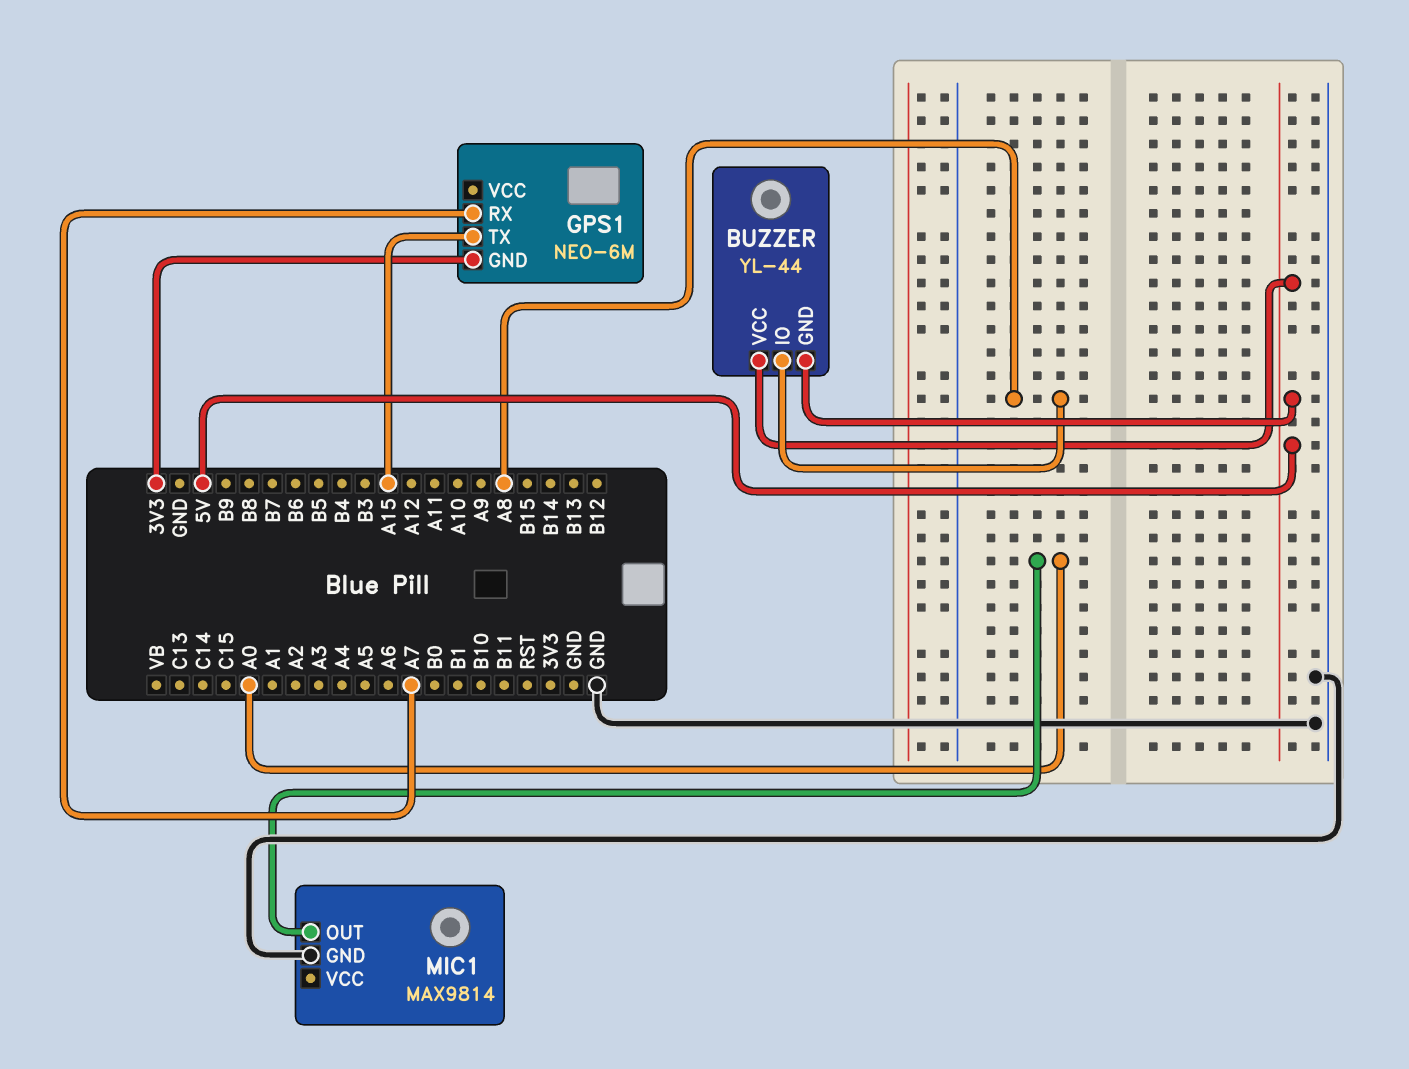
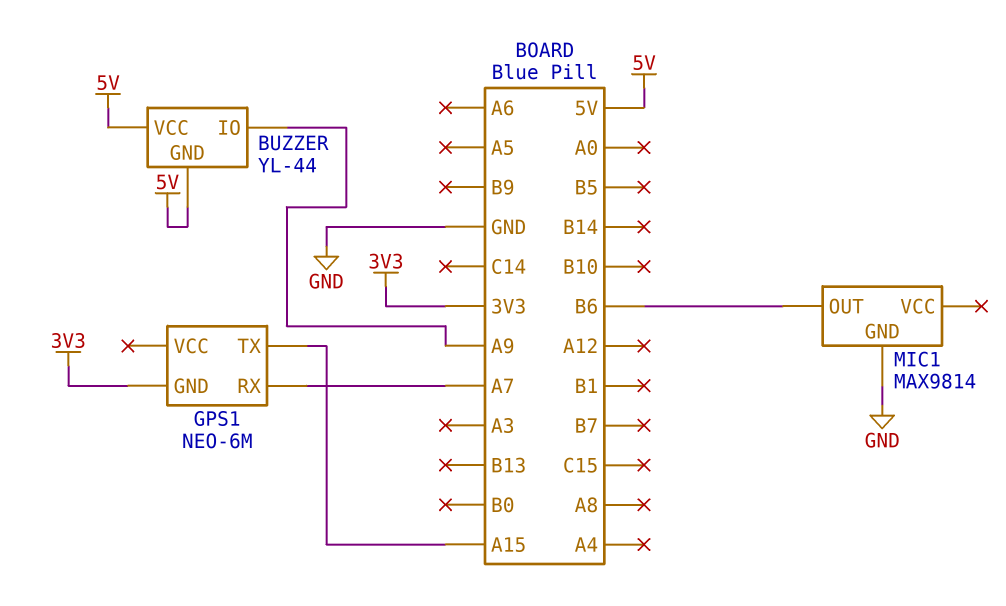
BUZZER pin IO: A8 -> A9
MIC1 pin OUT: A0 -> B6

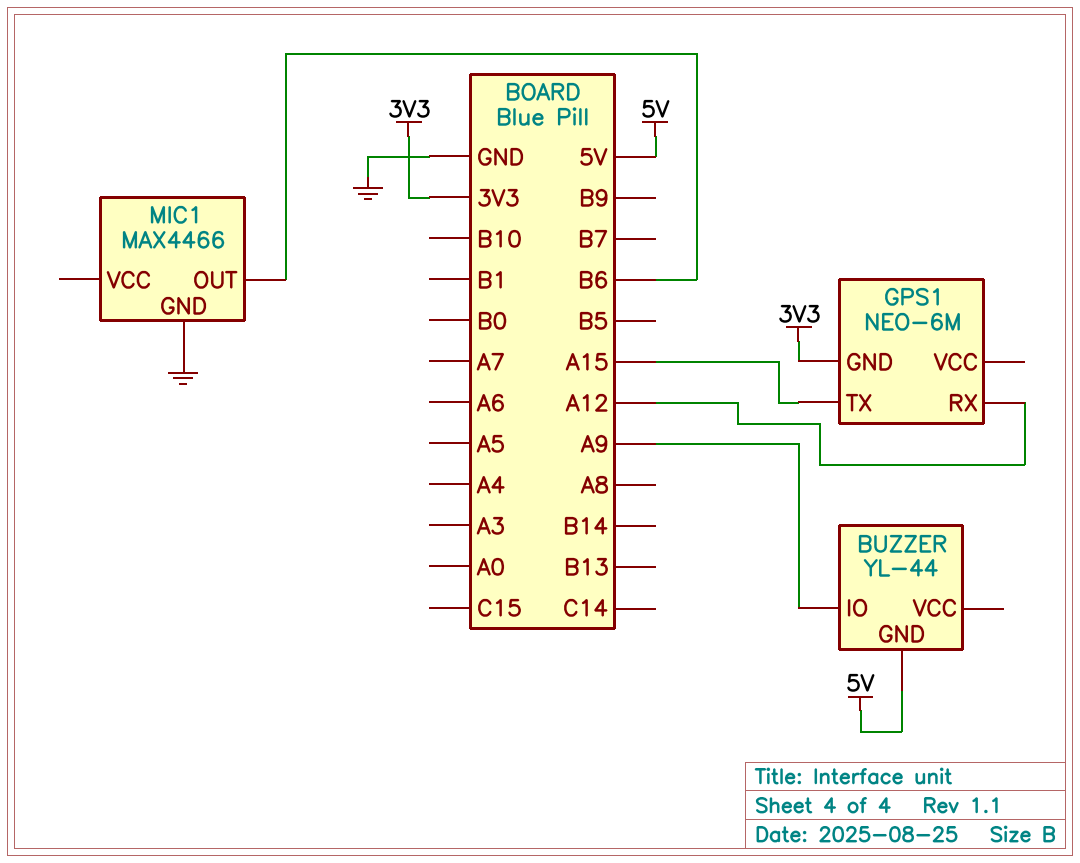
BUZZER pin VCC: 5V -> none
GPS1 pin RX: A7 -> A12
MIC1: MAX9814 -> MAX4466

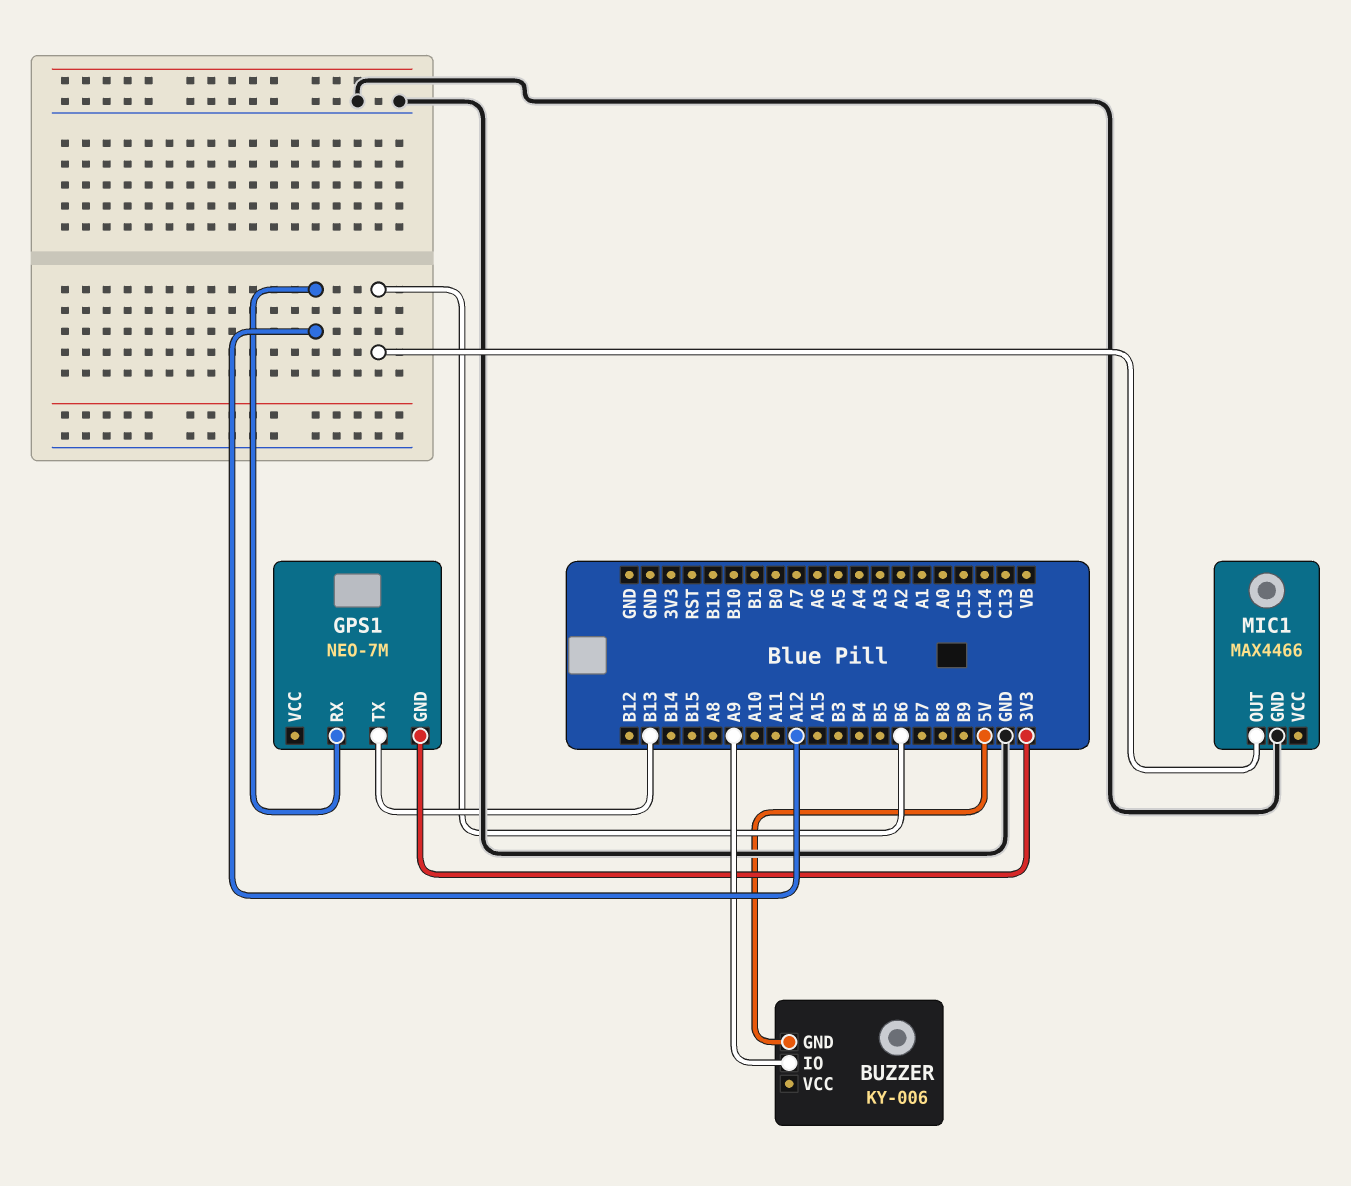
BUZZER: YL-44 -> KY-006
GPS1: NEO-6M -> NEO-7M
GPS1 pin TX: A15 -> B13

